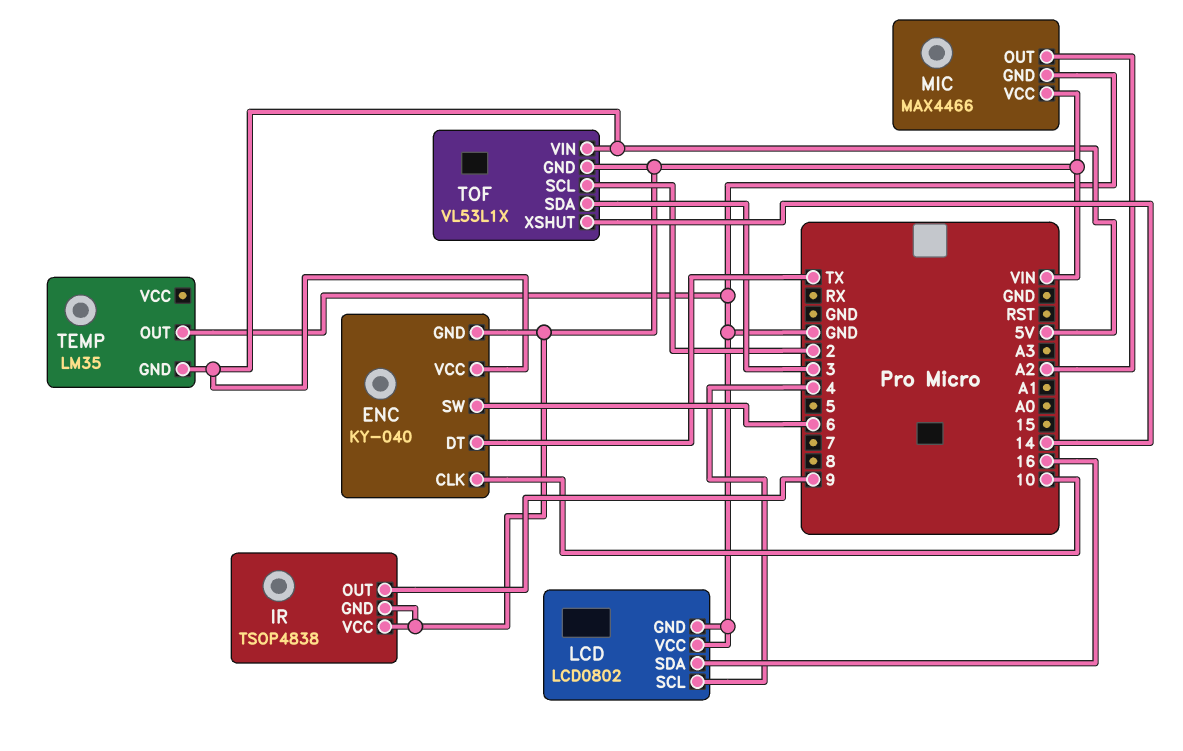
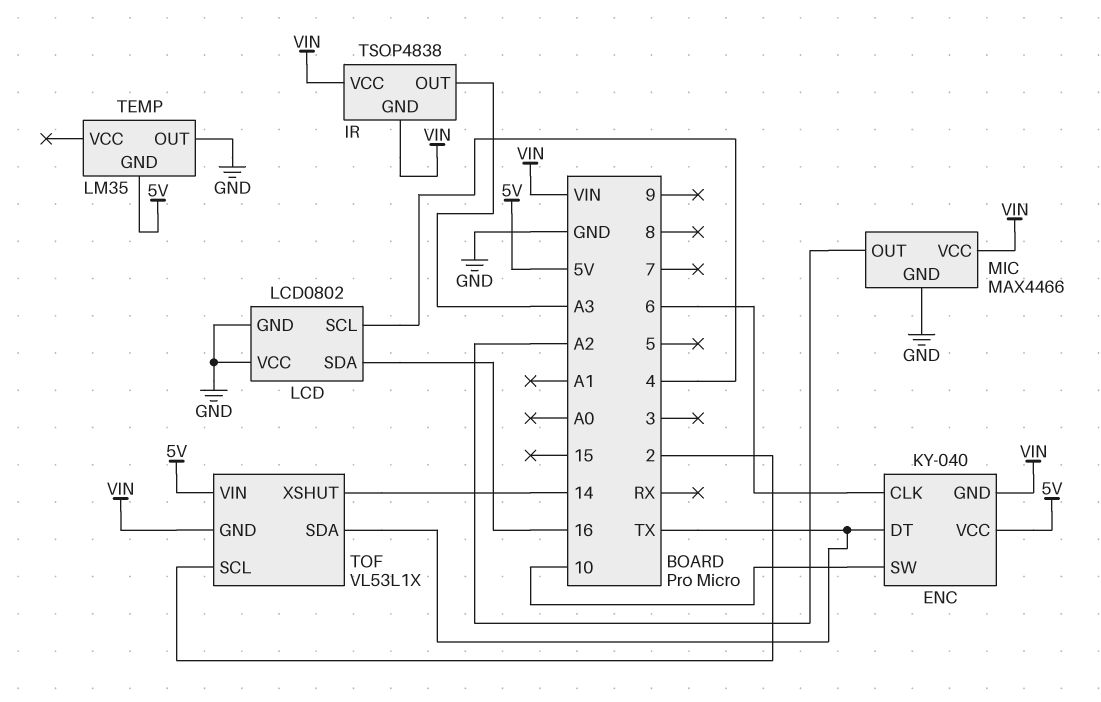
ENC pin CLK: 10 -> 6
ENC pin SW: 6 -> 10
IR pin OUT: 9 -> A3
TOF pin SDA: 3 -> TX

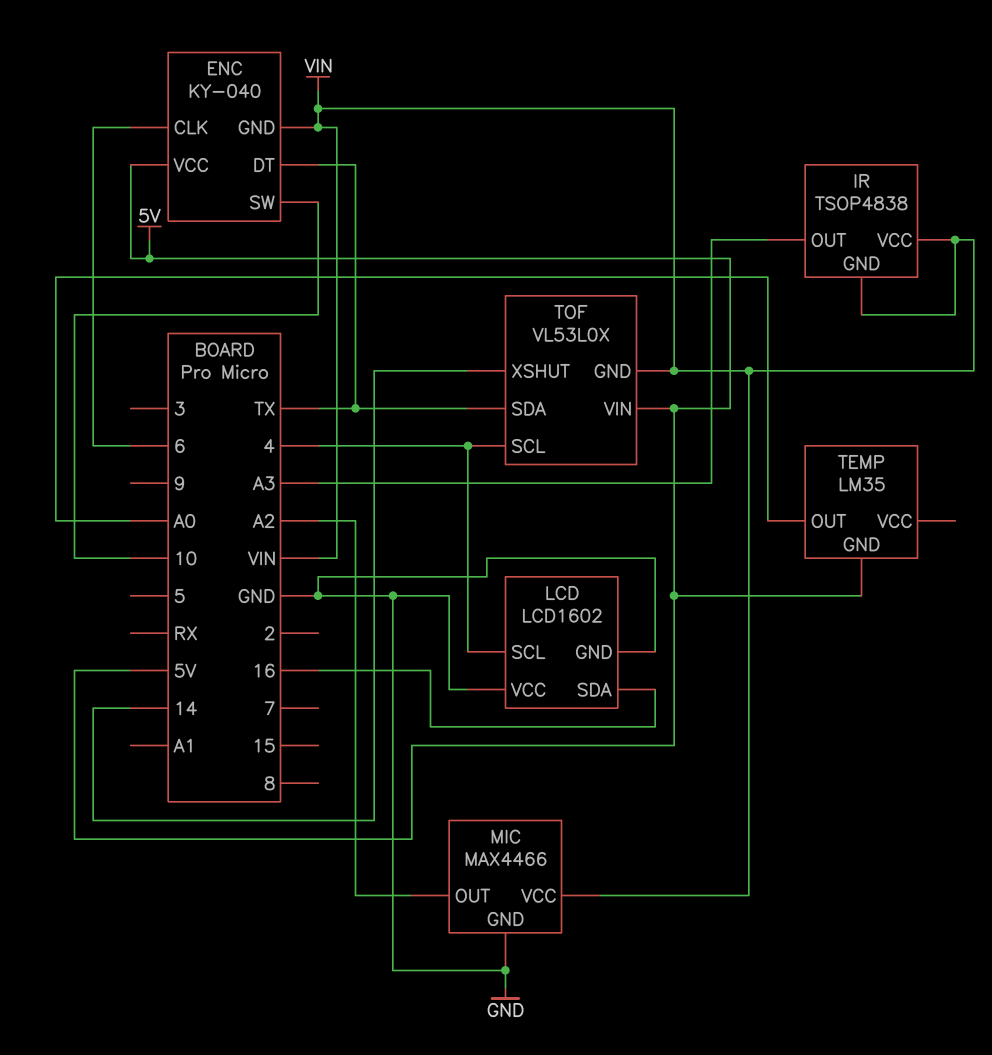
LCD: LCD0802 -> LCD1602
TEMP pin OUT: GND -> A0
TOF: VL53L1X -> VL53L0X
TOF pin SCL: 2 -> 4

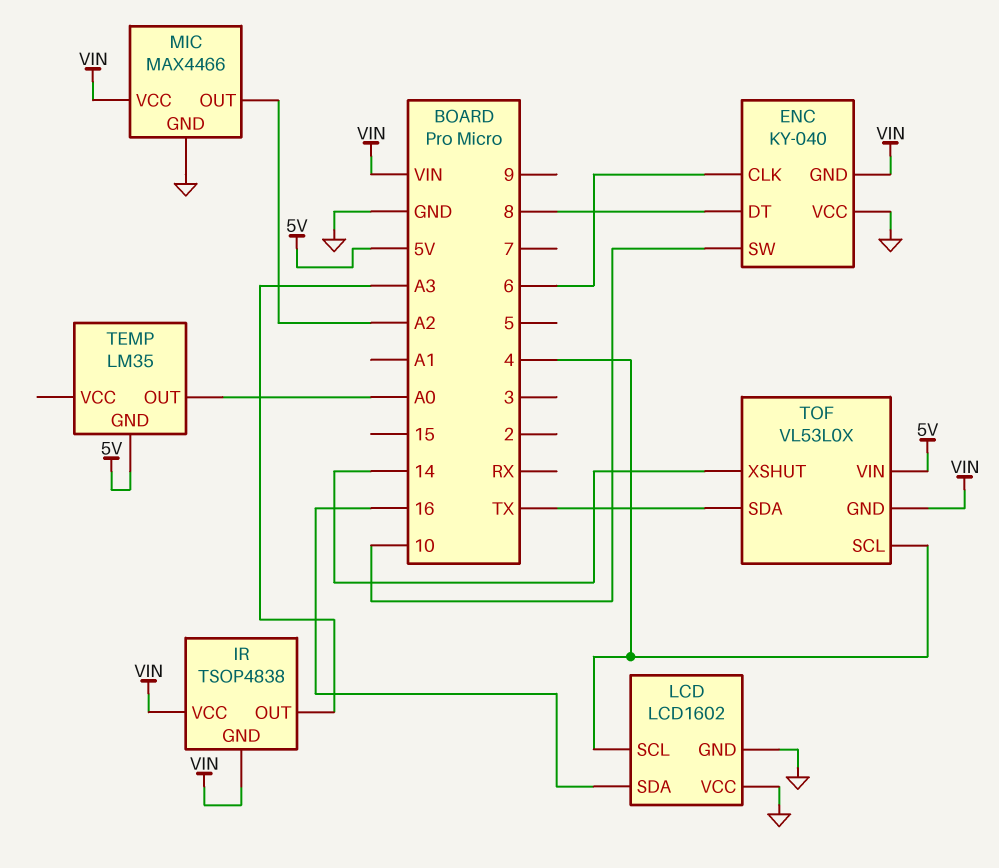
ENC pin DT: TX -> 8
ENC pin VCC: 5V -> GND

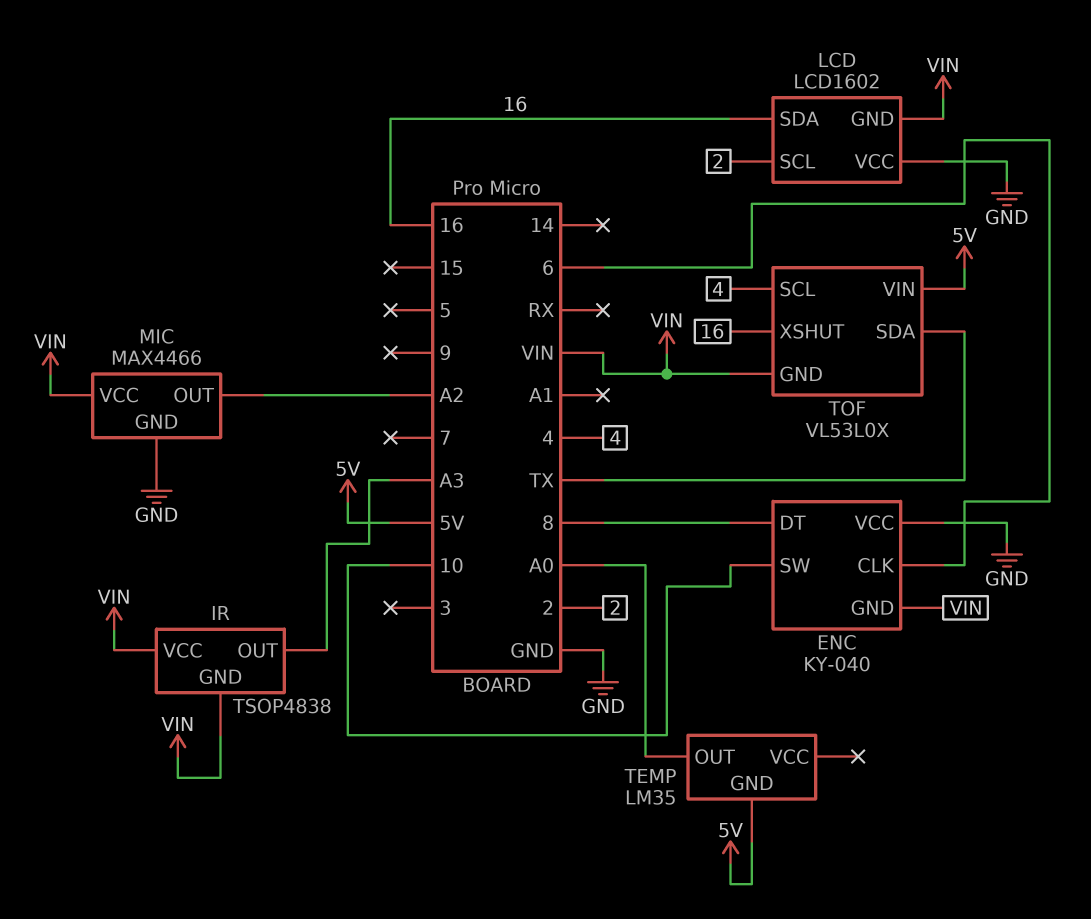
LCD pin GND: GND -> VIN
LCD pin SCL: 4 -> 2
TOF pin XSHUT: 14 -> 16

